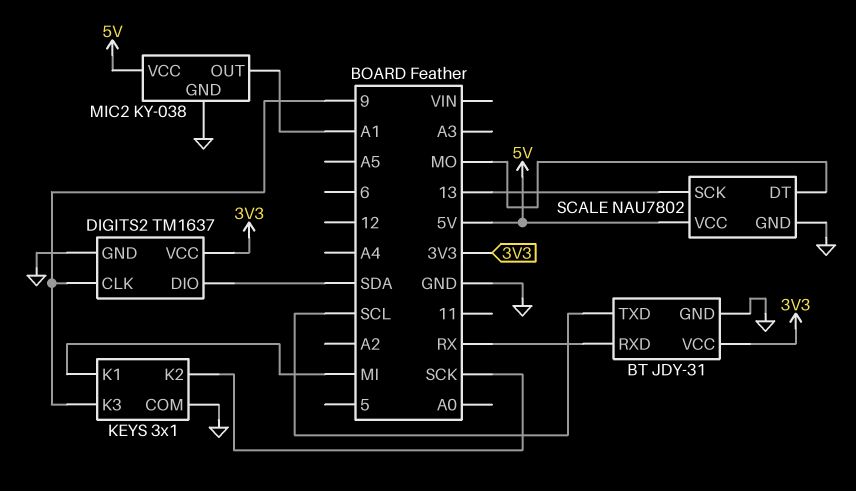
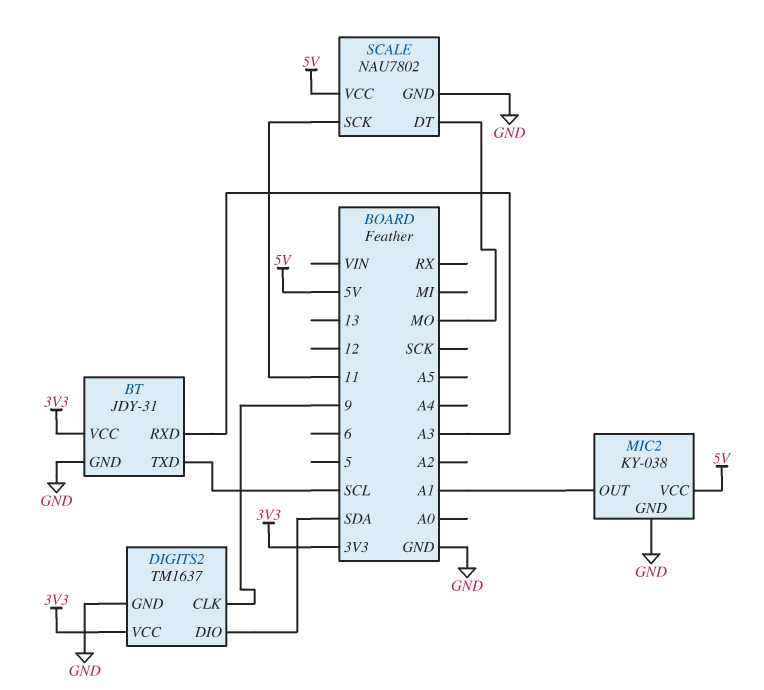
BT pin RXD: RX -> A3
KEYS: 3x1 -> none
KEYS pin COM: GND -> none
KEYS pin K1: MI -> none
KEYS pin K2: SCK -> none
KEYS pin K3: 9 -> none
SCALE pin SCK: 13 -> 11

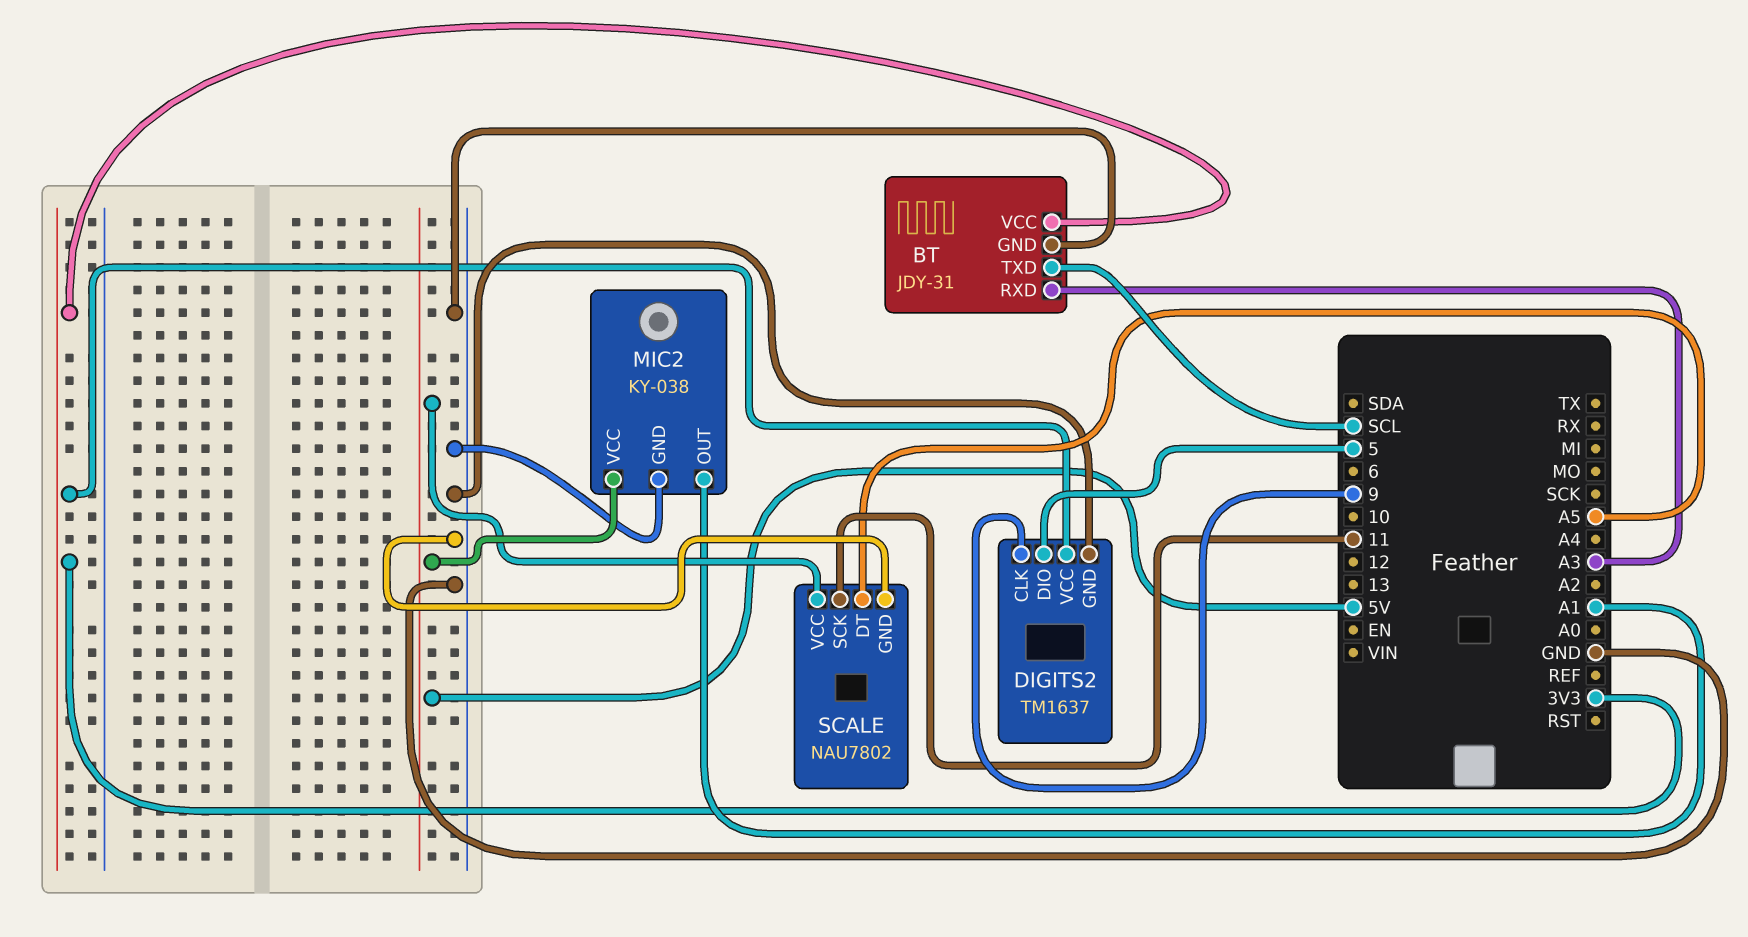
DIGITS2 pin DIO: SDA -> 5
SCALE pin DT: MO -> A5

